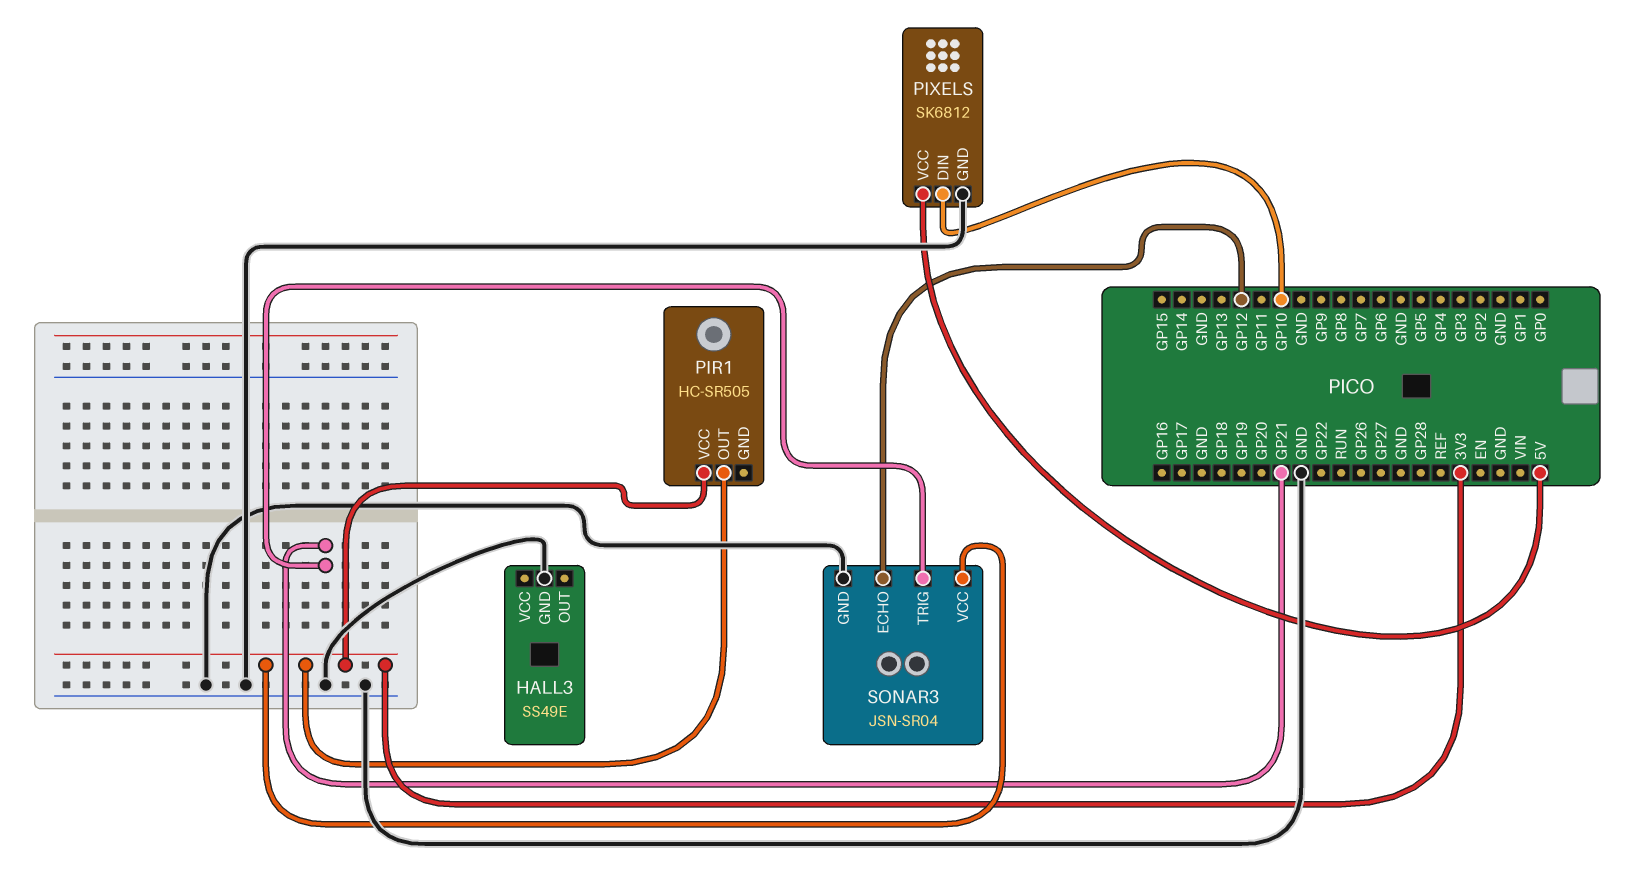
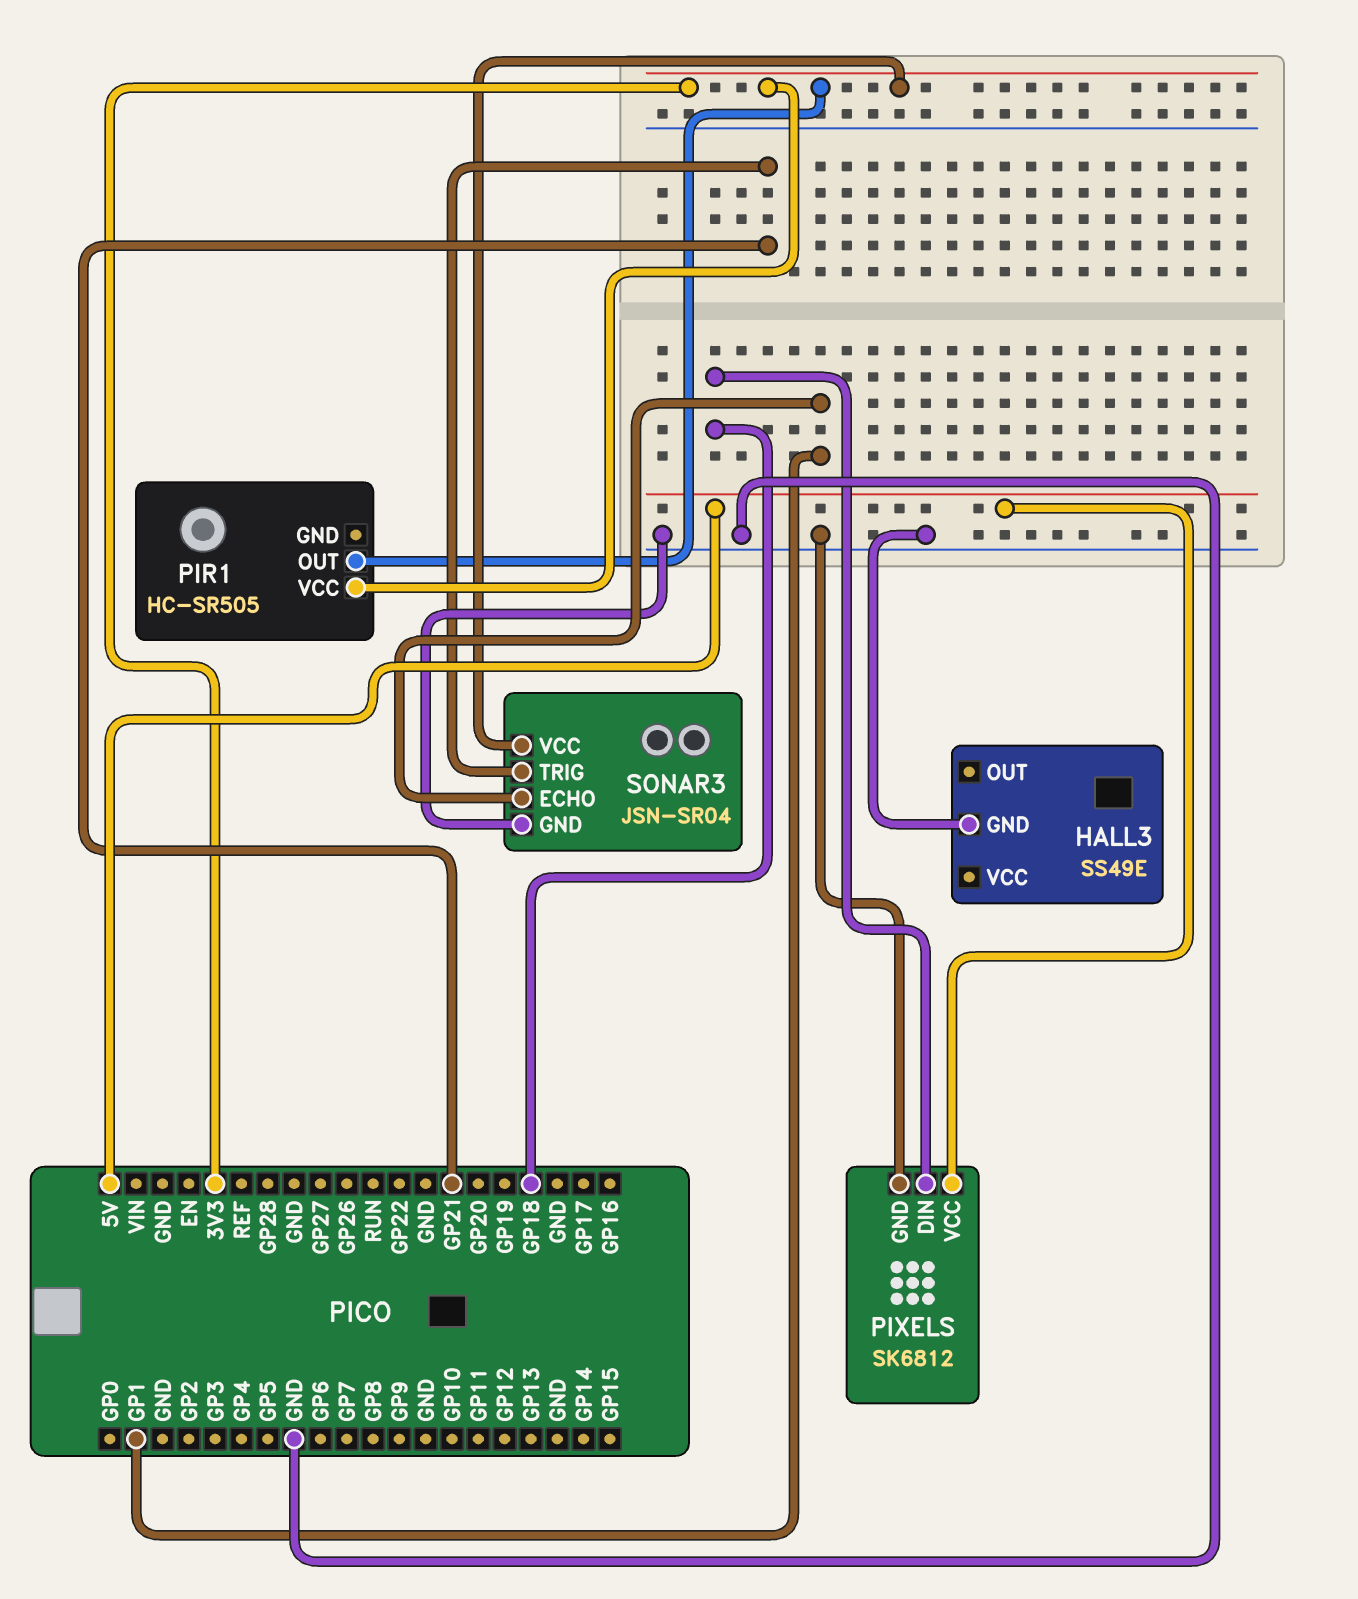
PIXELS pin DIN: GP10 -> GP18
SONAR3 pin ECHO: GP12 -> GP1

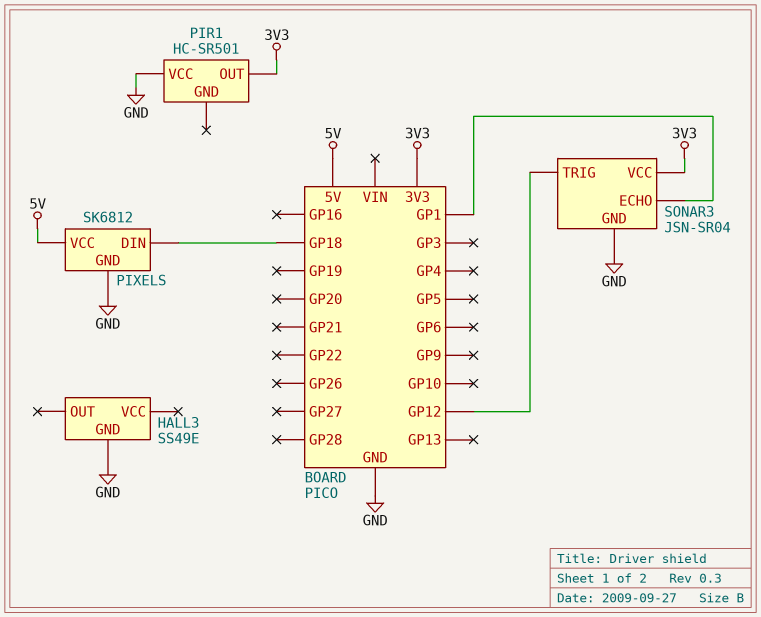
PIR1: HC-SR505 -> HC-SR501
PIR1 pin VCC: 3V3 -> GND
SONAR3 pin TRIG: GP21 -> GP12

